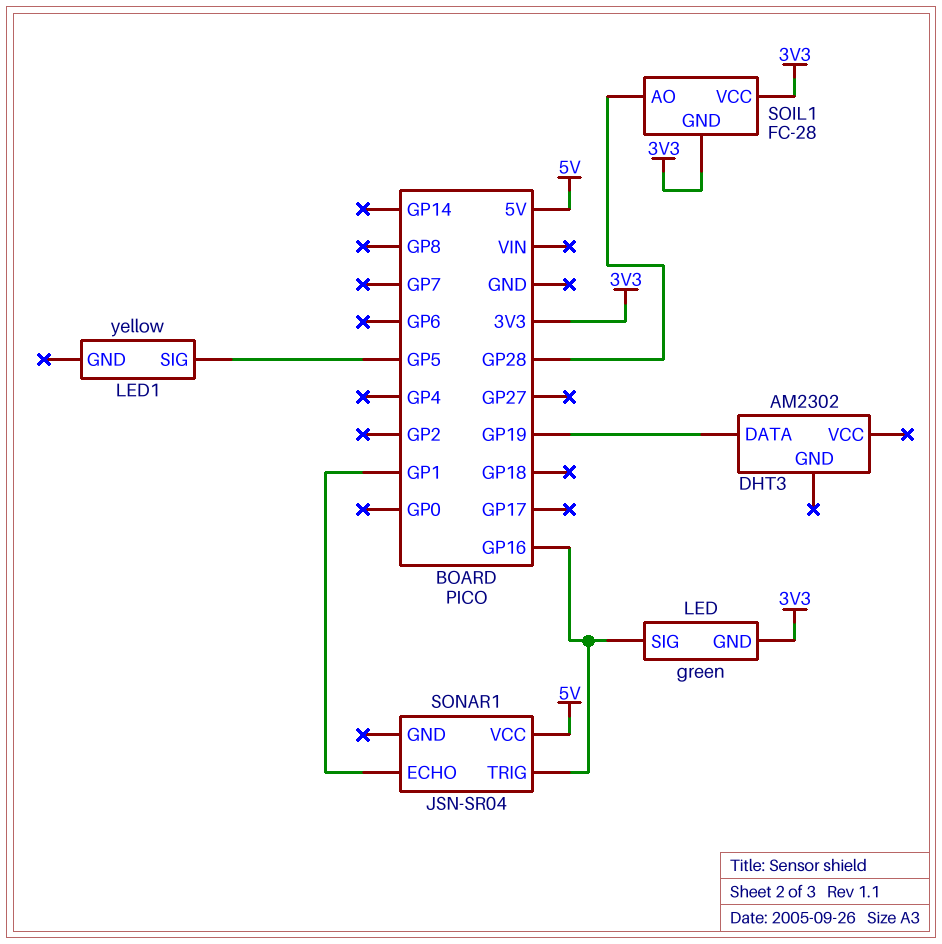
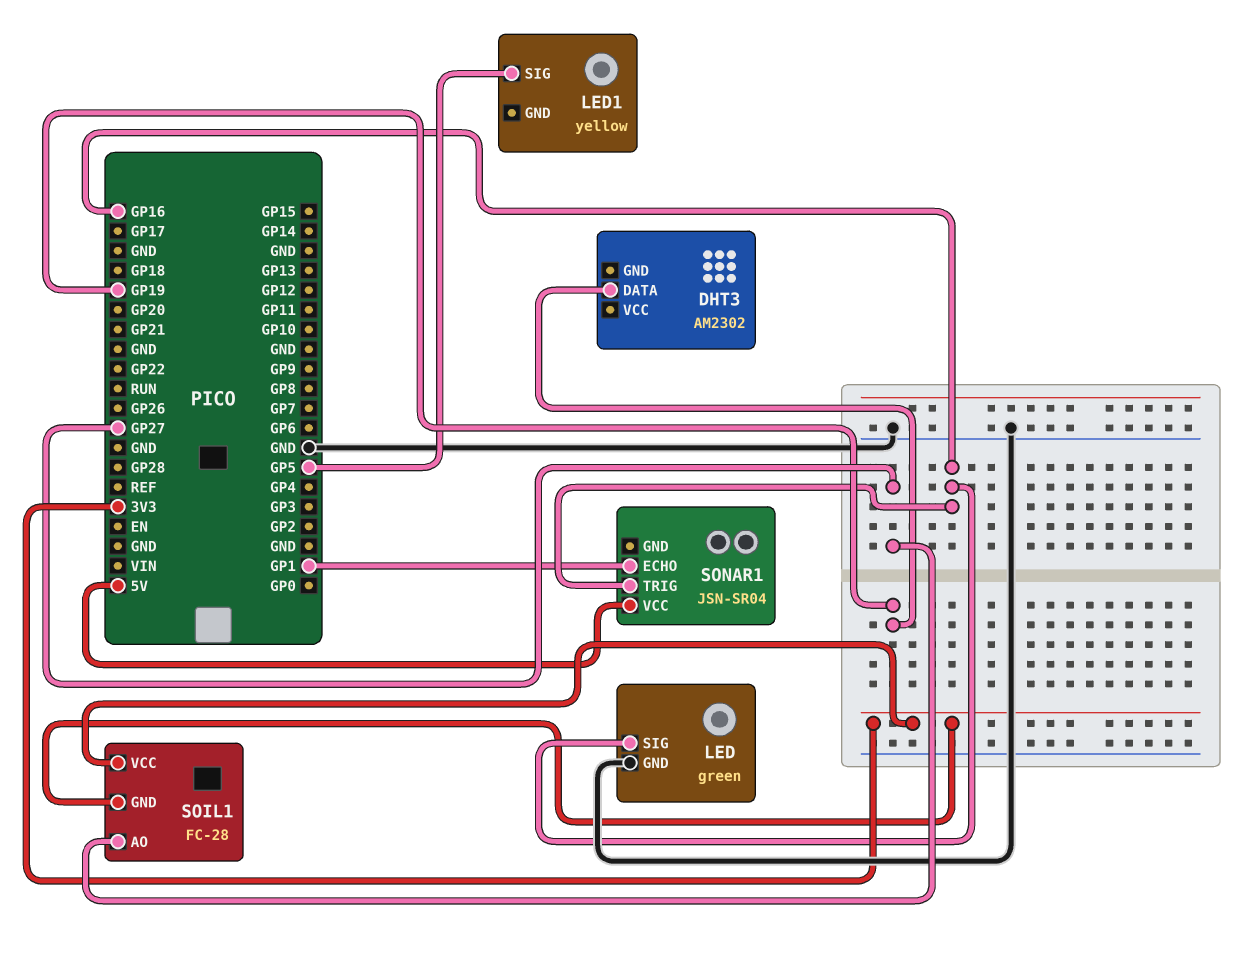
LED pin GND: 3V3 -> GND
SOIL1 pin AO: GP28 -> GP27

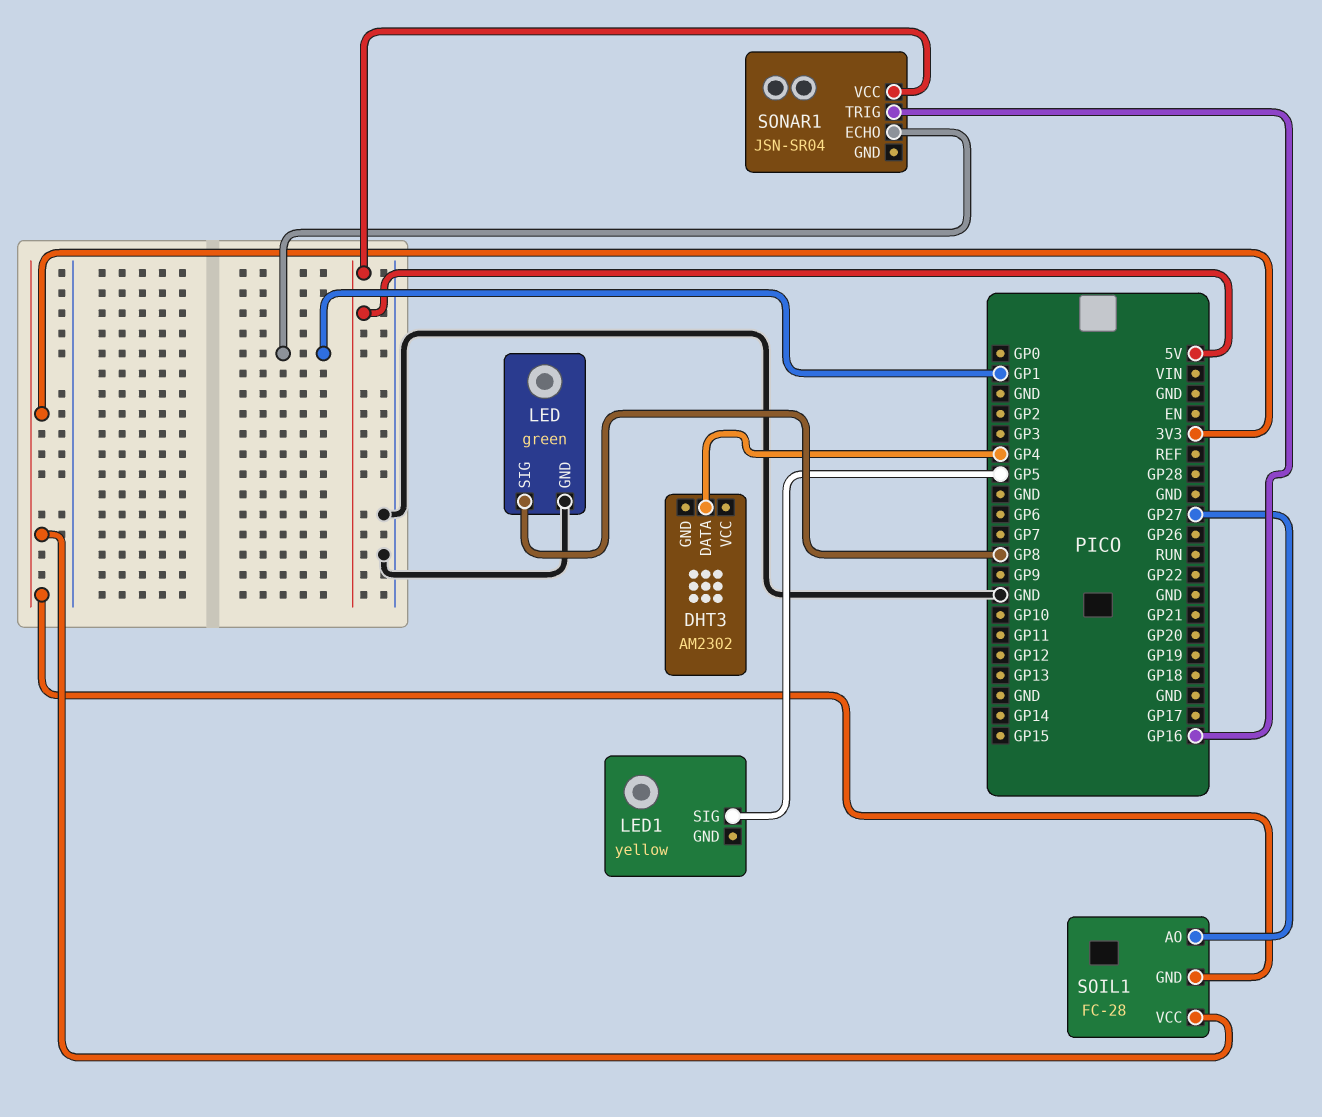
DHT3 pin DATA: GP19 -> GP4
LED pin SIG: GP16 -> GP8

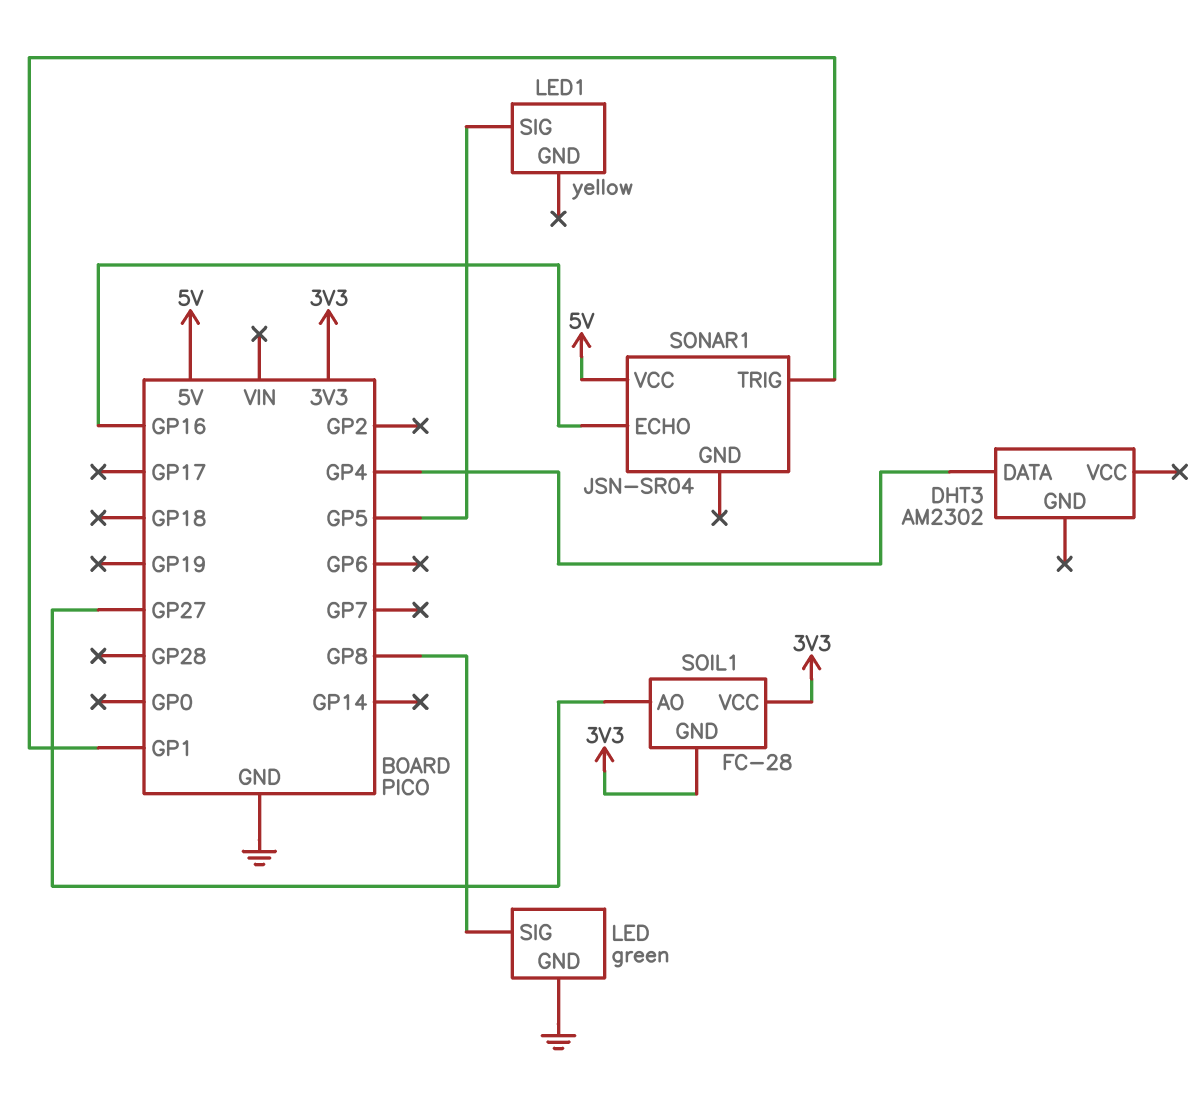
SONAR1 pin ECHO: GP1 -> GP16
SONAR1 pin TRIG: GP16 -> GP1

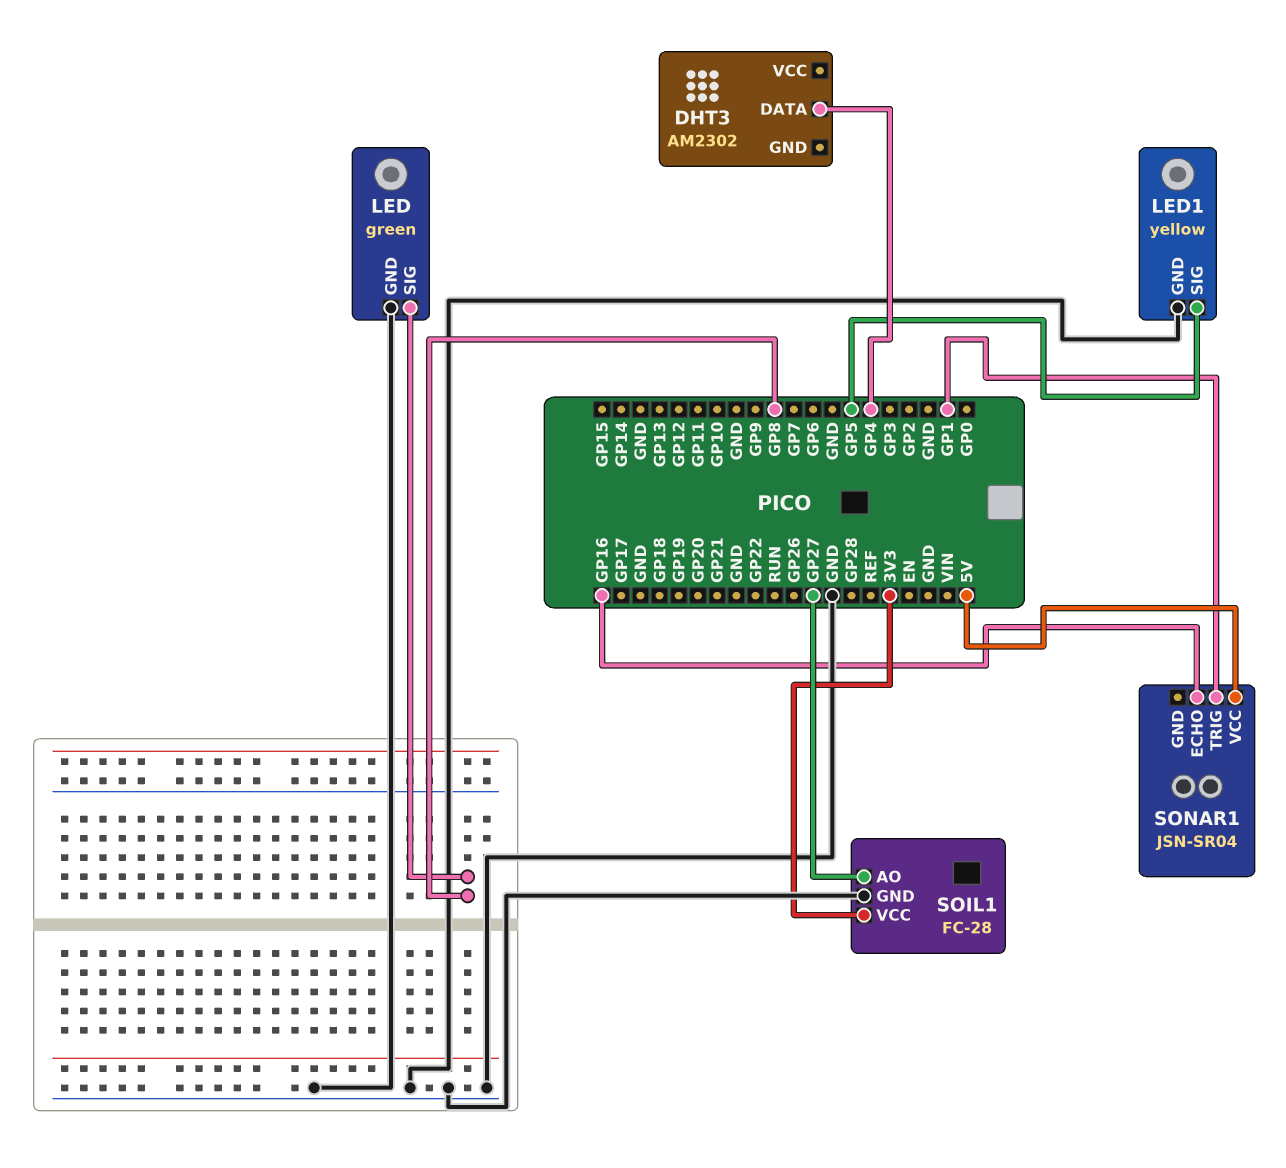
LED1 pin GND: none -> GND
SOIL1 pin GND: 3V3 -> GND

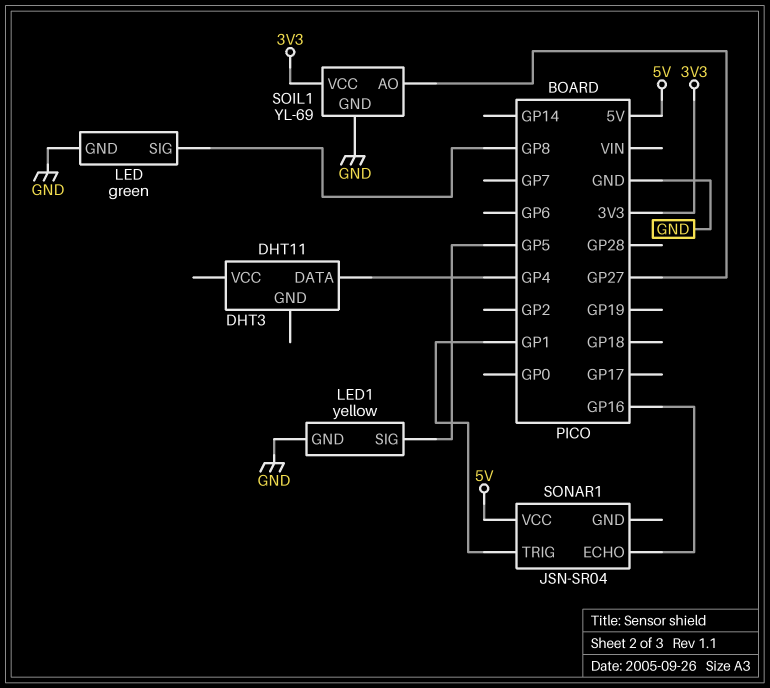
DHT3: AM2302 -> DHT11
SOIL1: FC-28 -> YL-69

